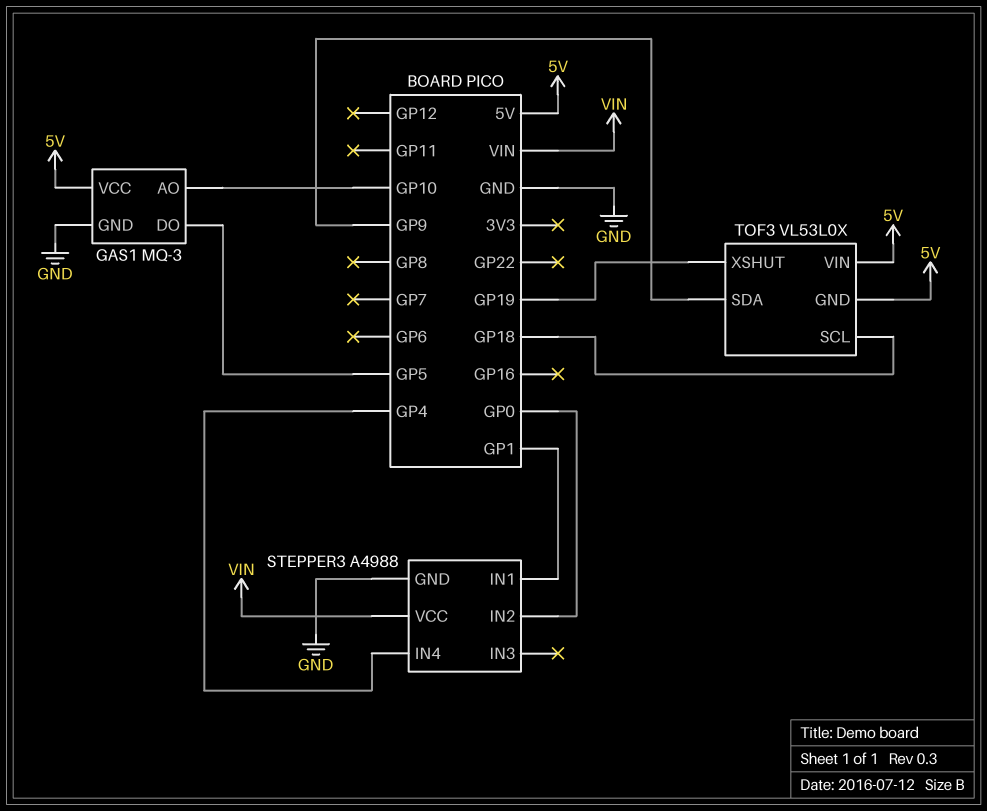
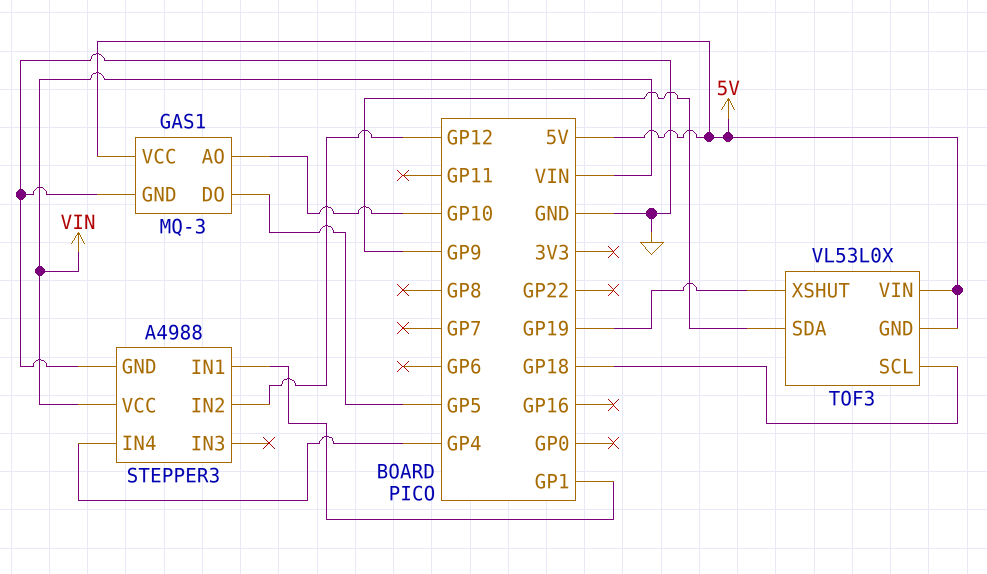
STEPPER3 pin IN2: GP0 -> GP12

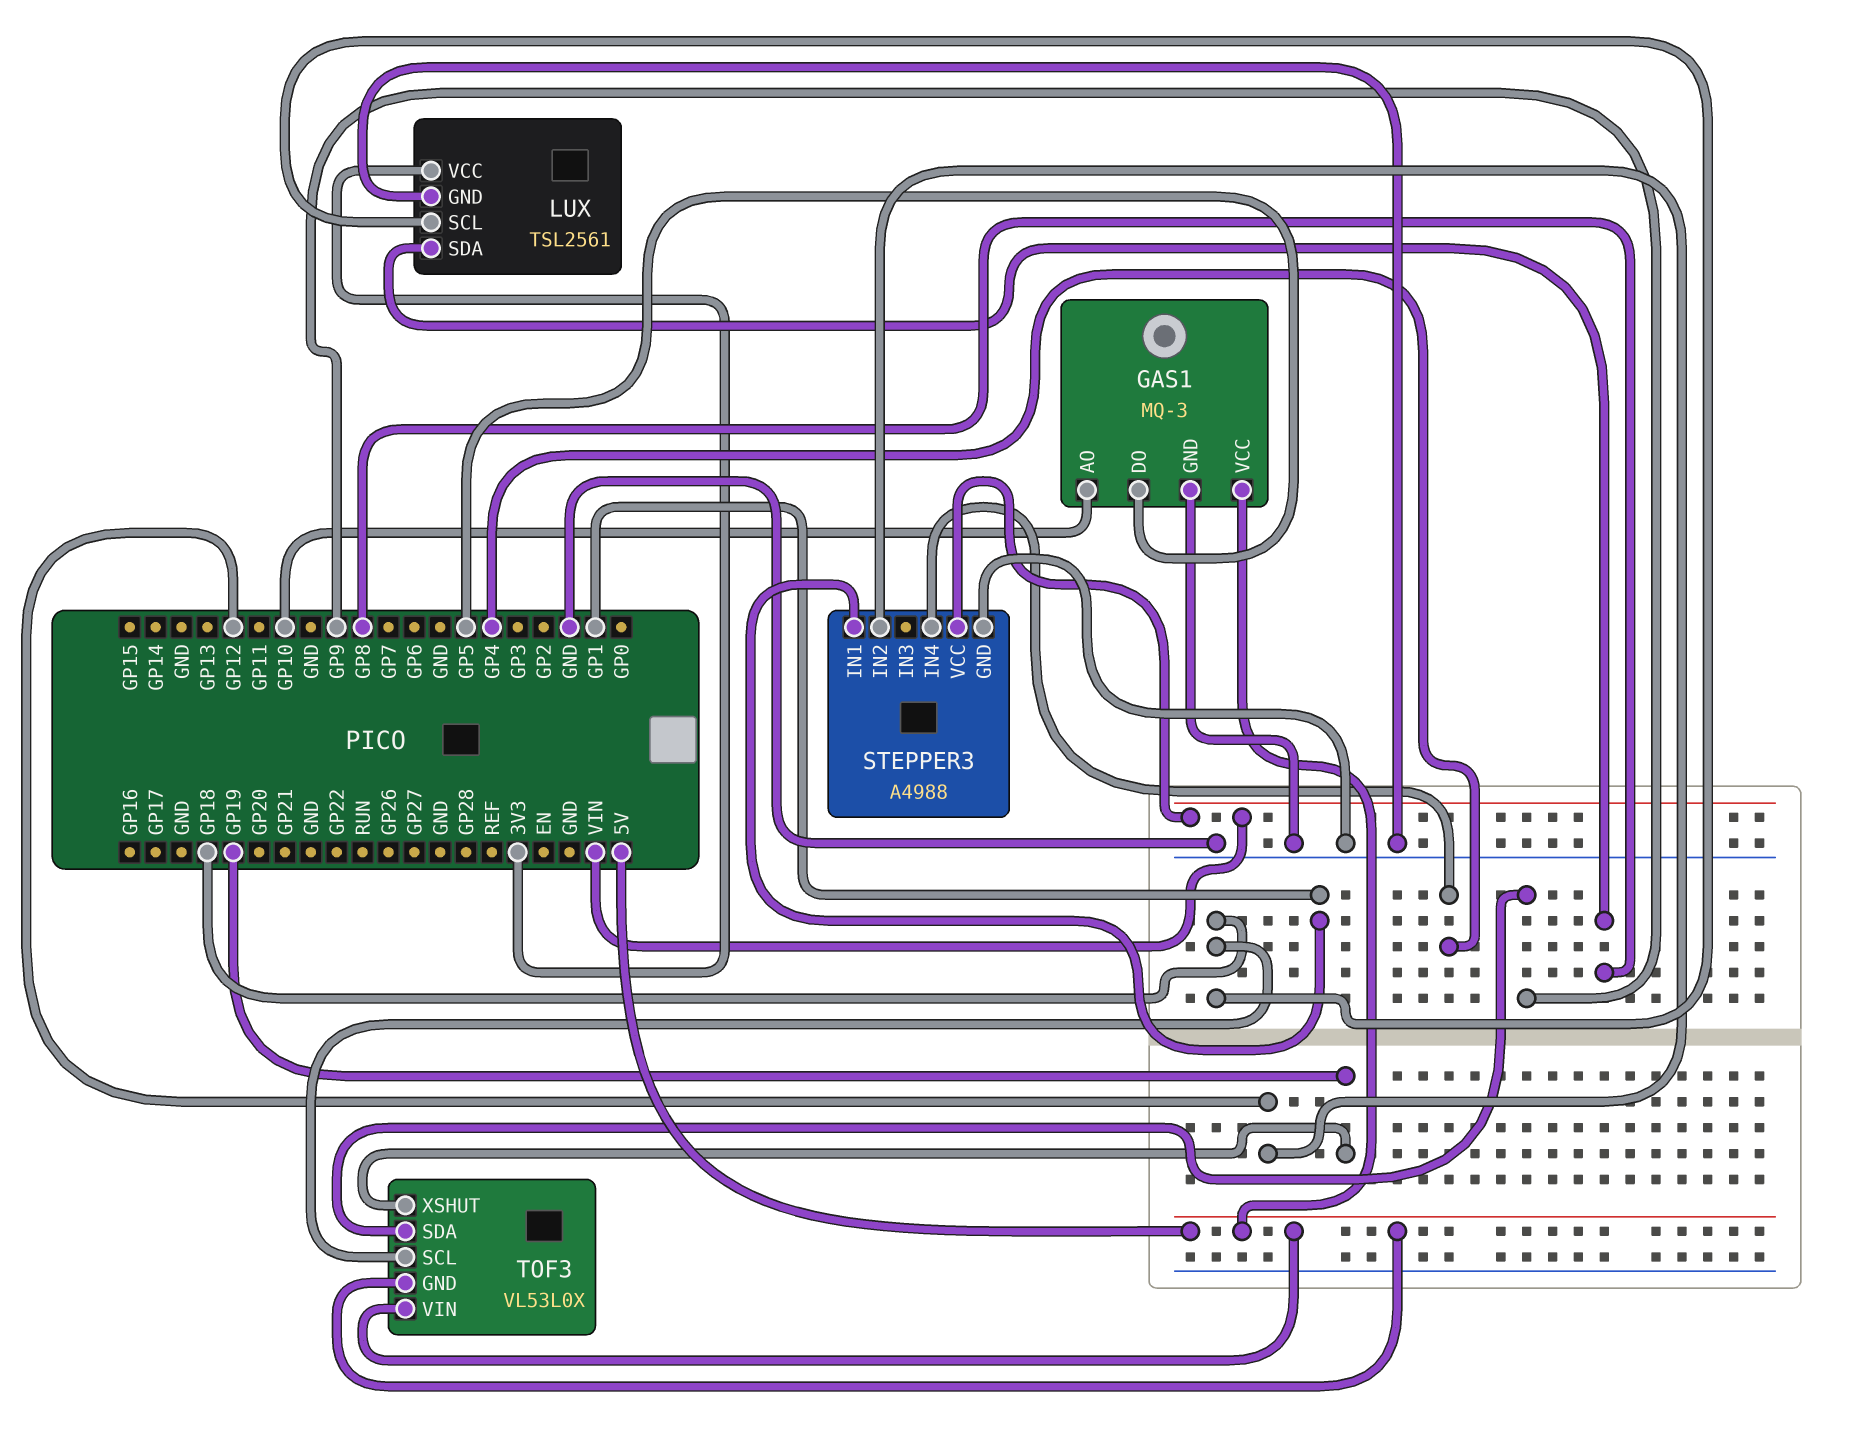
LUX: none -> TSL2561
LUX pin GND: none -> GND
LUX pin SCL: none -> GP18
LUX pin SDA: none -> GP8
LUX pin VCC: none -> 3V3

